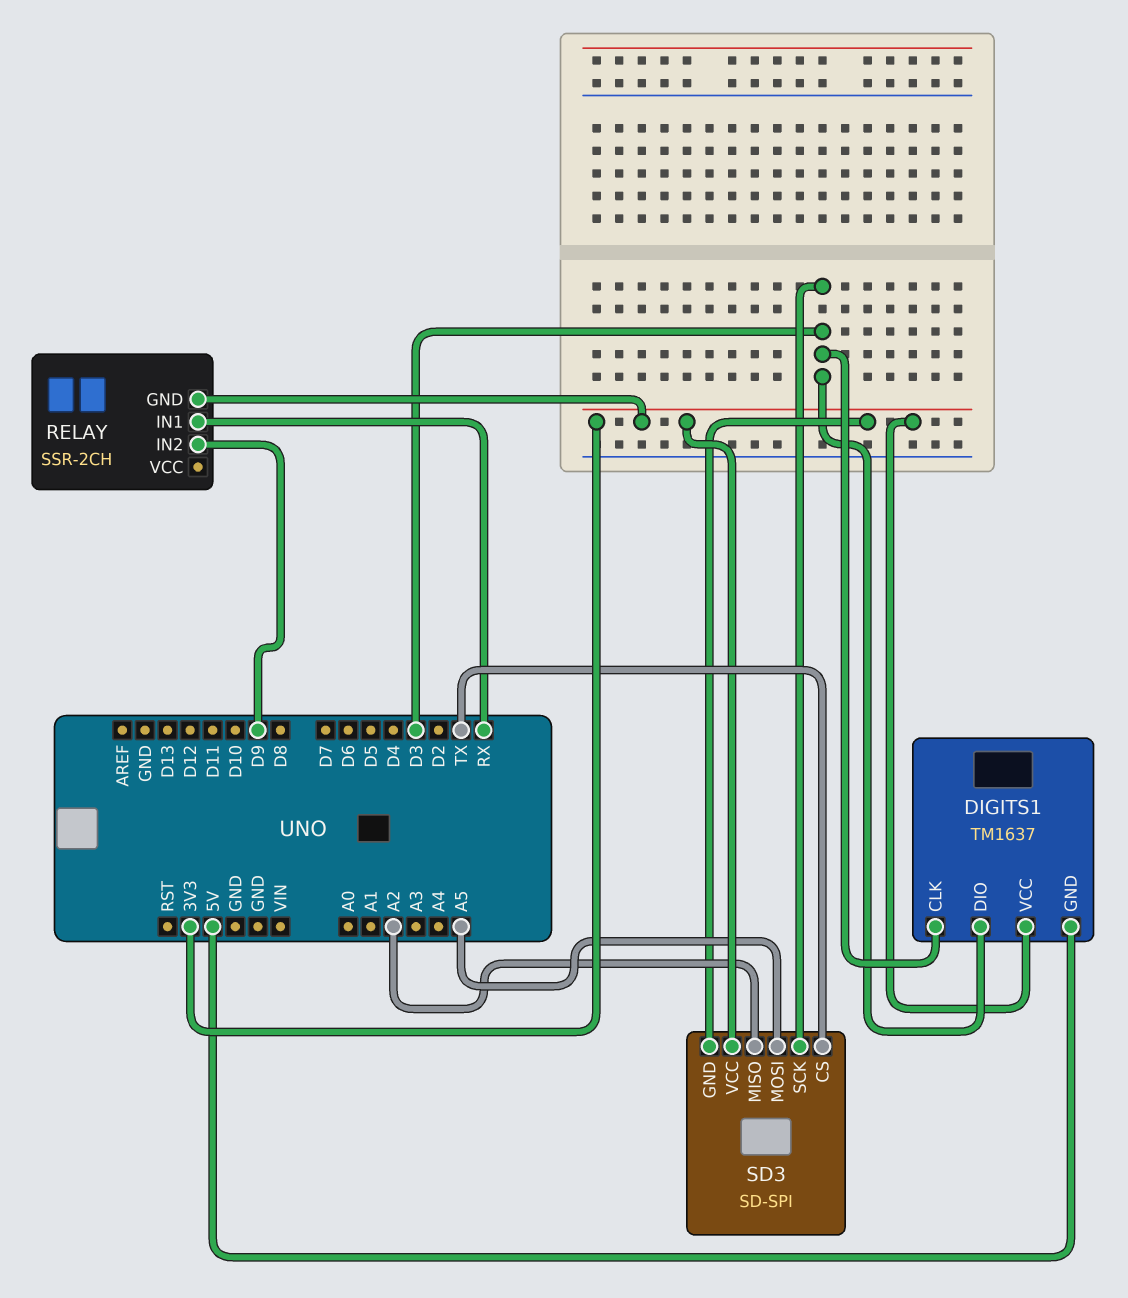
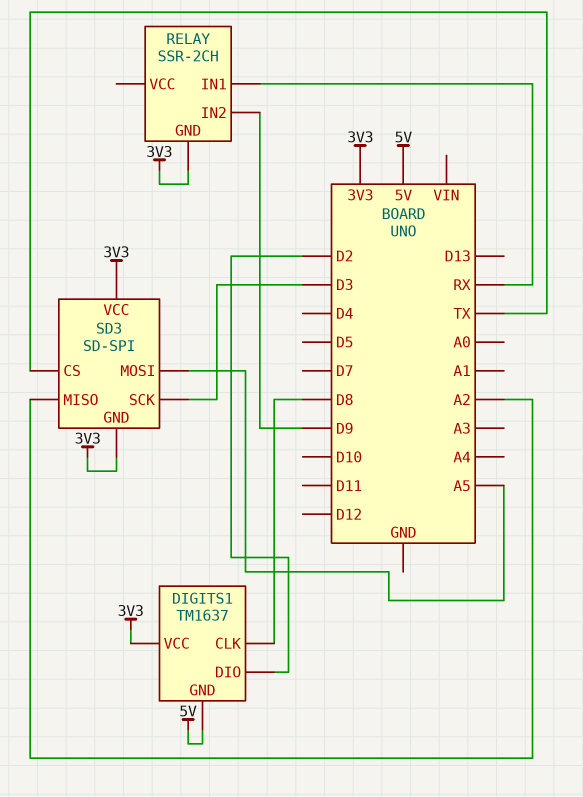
DIGITS1 pin CLK: D3 -> D8
DIGITS1 pin DIO: D3 -> D2

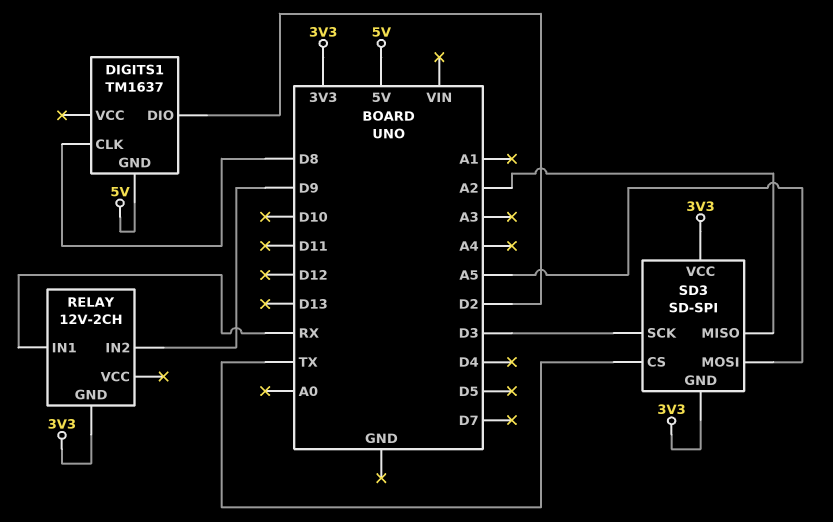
DIGITS1 pin VCC: 3V3 -> none
RELAY: SSR-2CH -> 12V-2CH

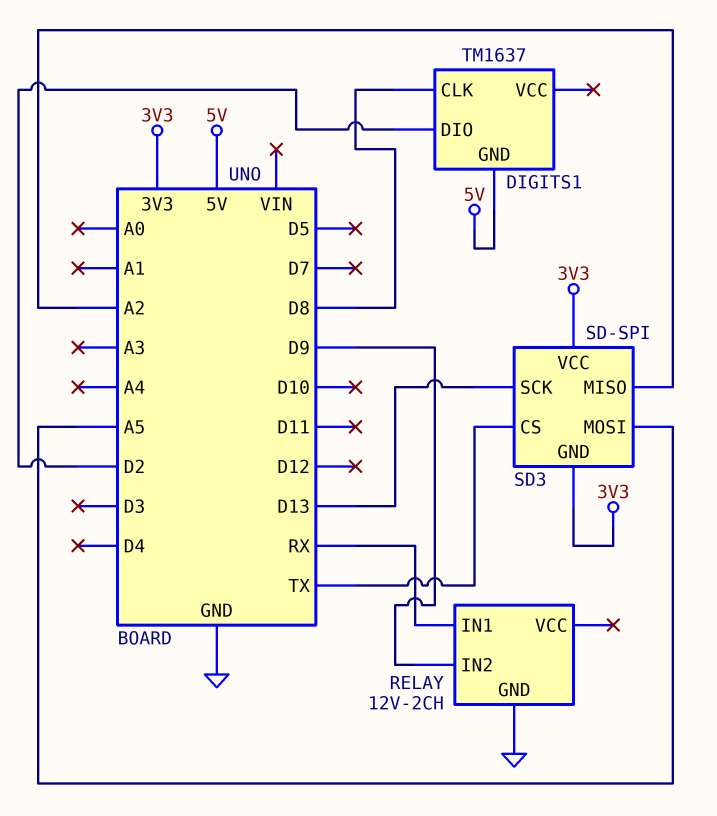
RELAY pin GND: 3V3 -> GND
SD3 pin SCK: D3 -> D13

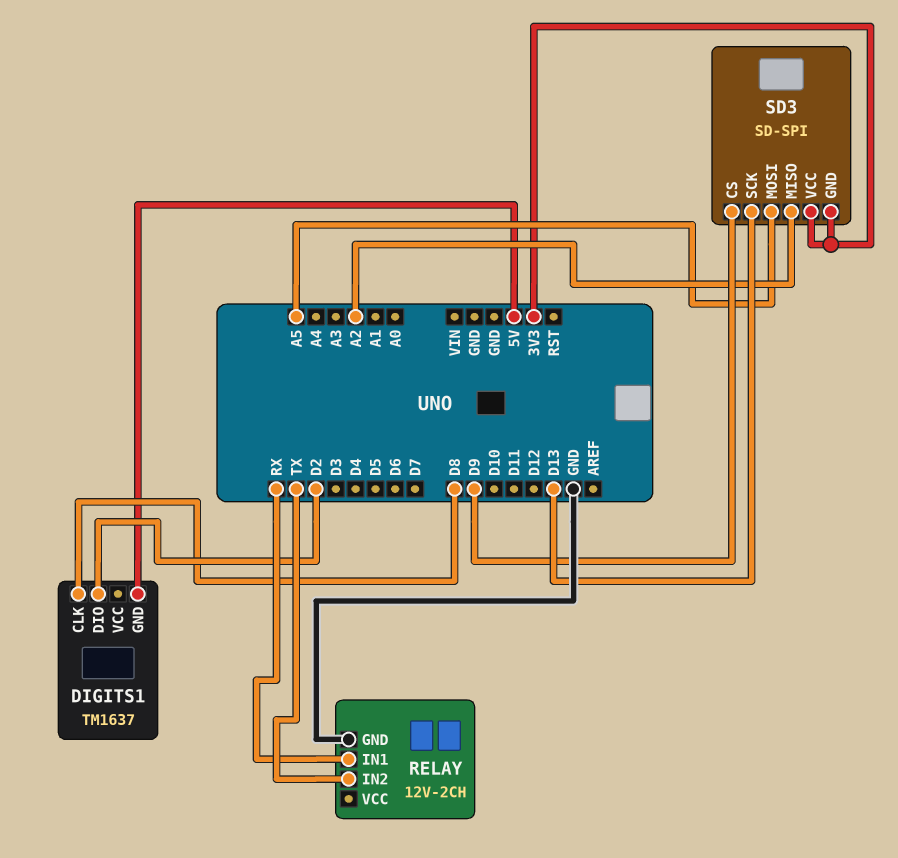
RELAY pin IN2: D9 -> TX
SD3 pin CS: TX -> D9

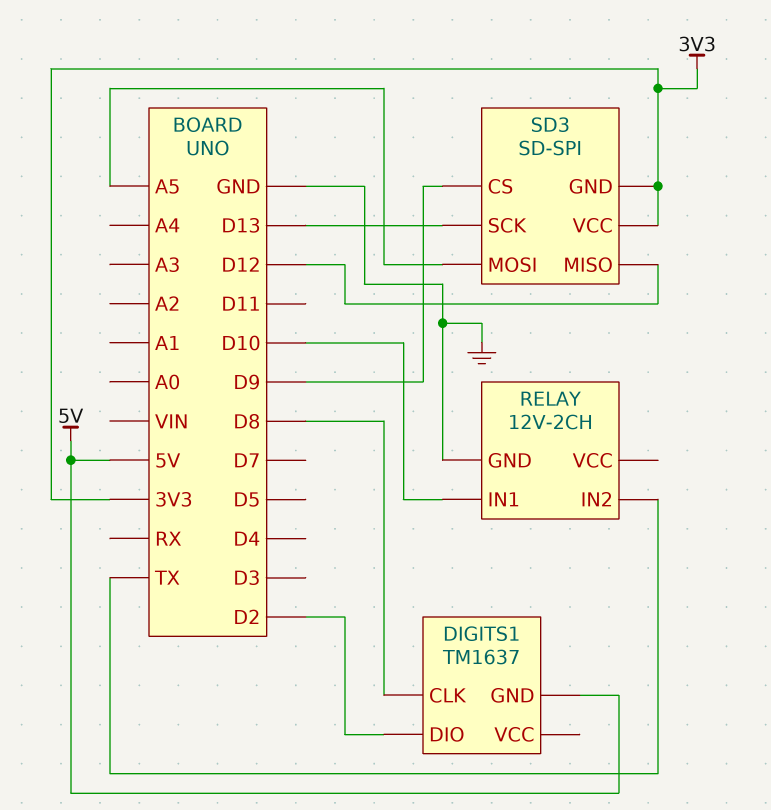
RELAY pin IN1: RX -> D10
SD3 pin MISO: A2 -> D12

